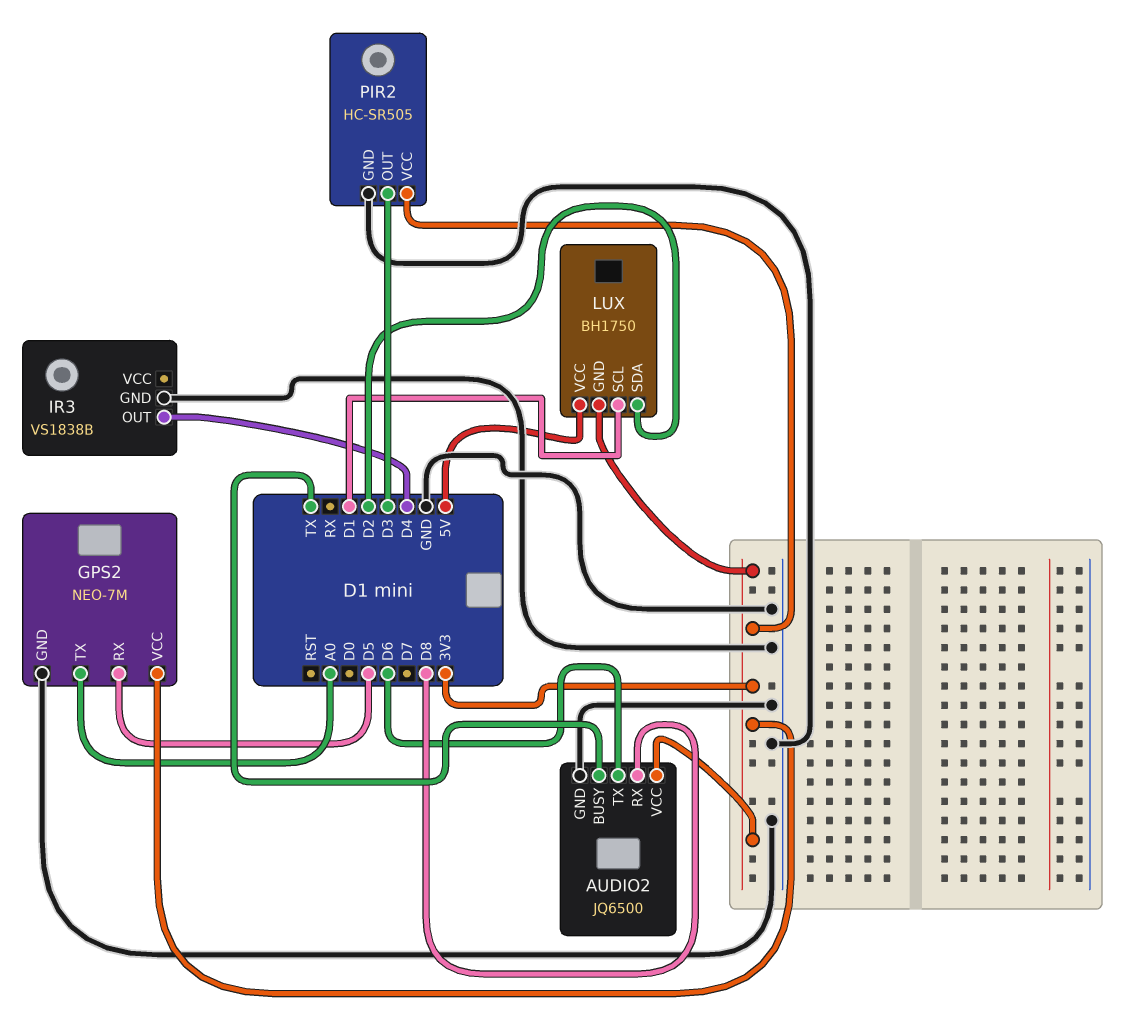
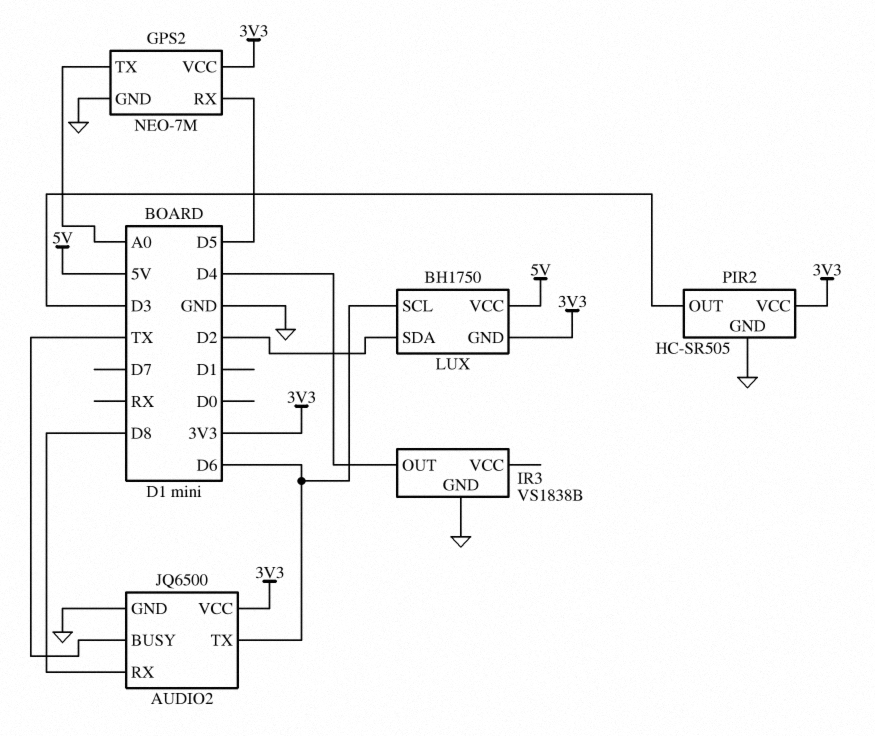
LUX pin SCL: D1 -> D6

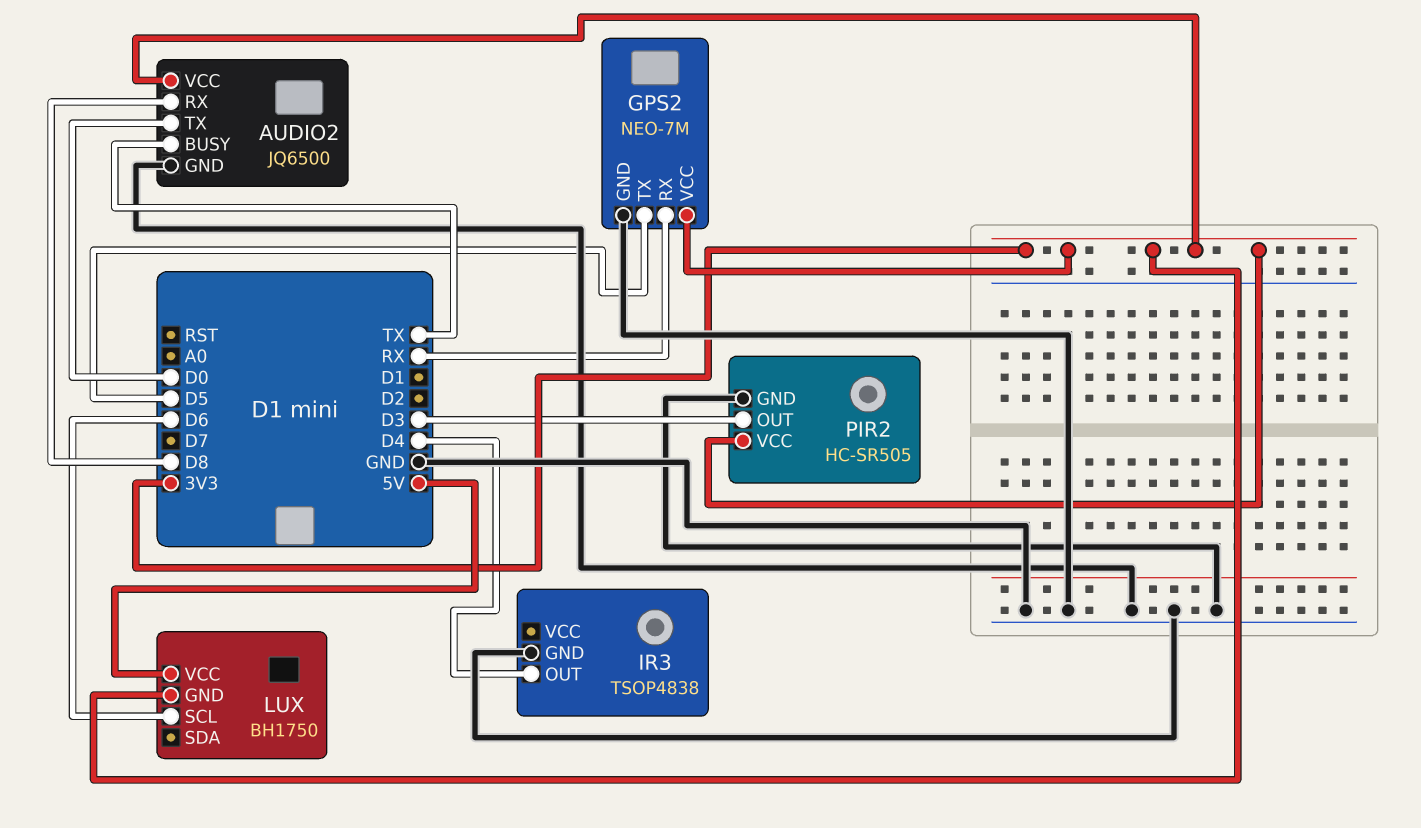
AUDIO2 pin TX: D6 -> D0
GPS2 pin RX: D5 -> RX
GPS2 pin TX: A0 -> D5
IR3: VS1838B -> TSOP4838
LUX pin SDA: D2 -> none

